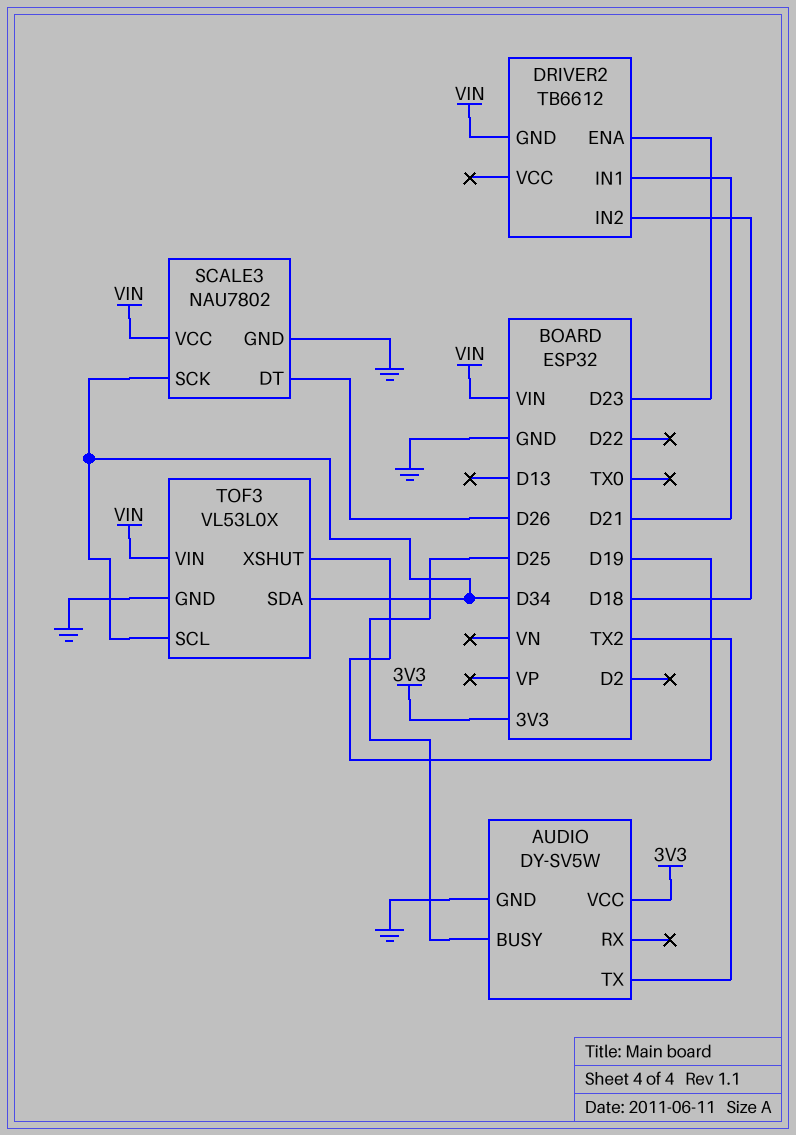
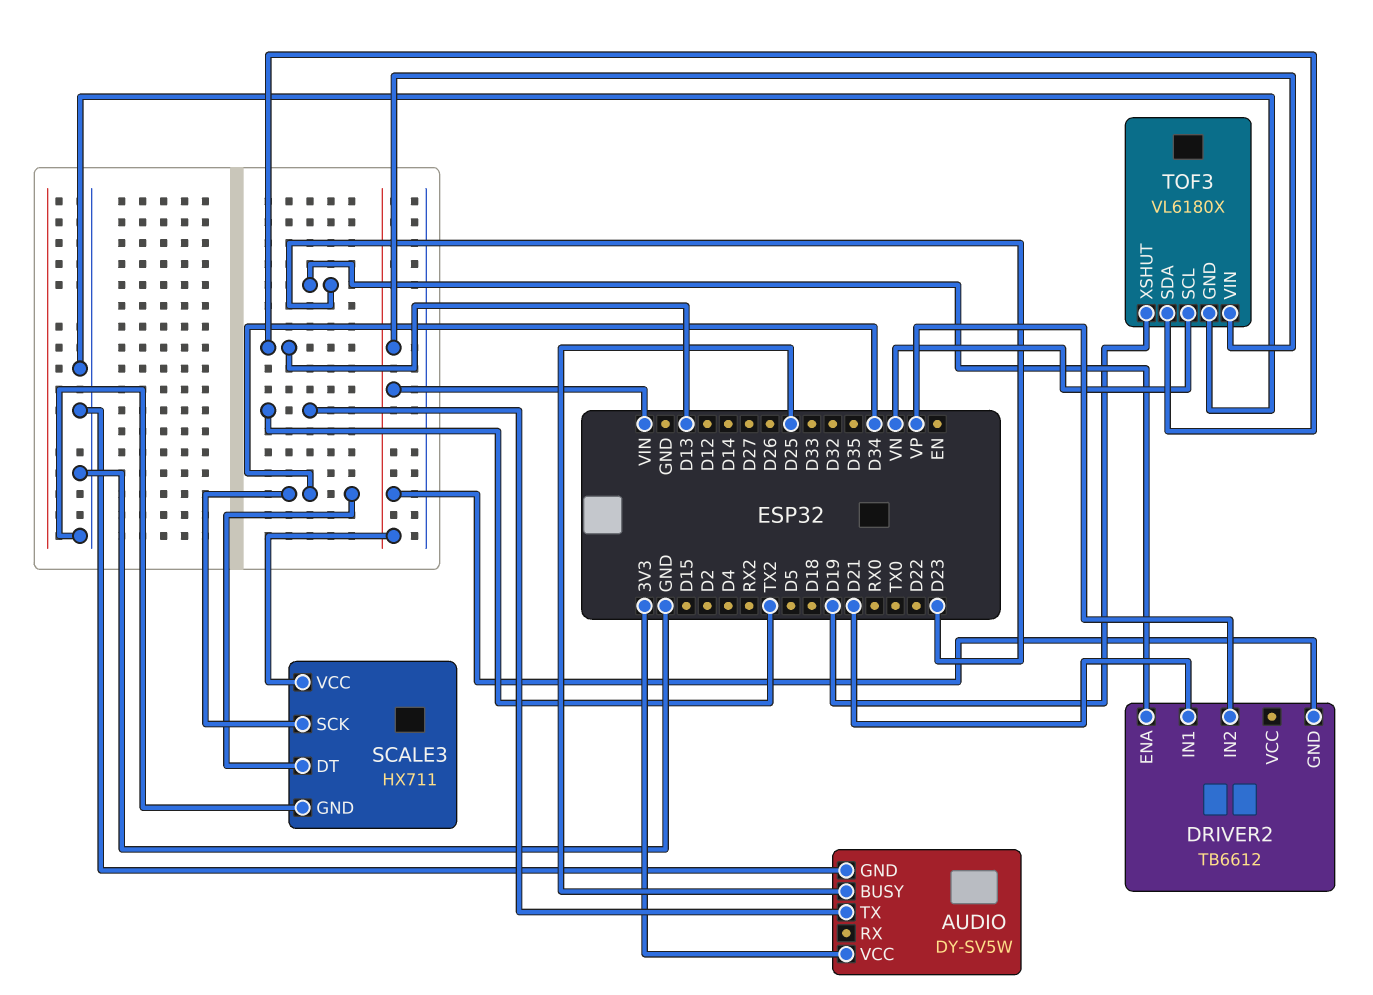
DRIVER2 pin IN2: D18 -> VP
SCALE3: NAU7802 -> HX711
SCALE3 pin DT: D26 -> D34
TOF3: VL53L0X -> VL6180X
TOF3 pin SCL: D34 -> VN
TOF3 pin SDA: D34 -> D13

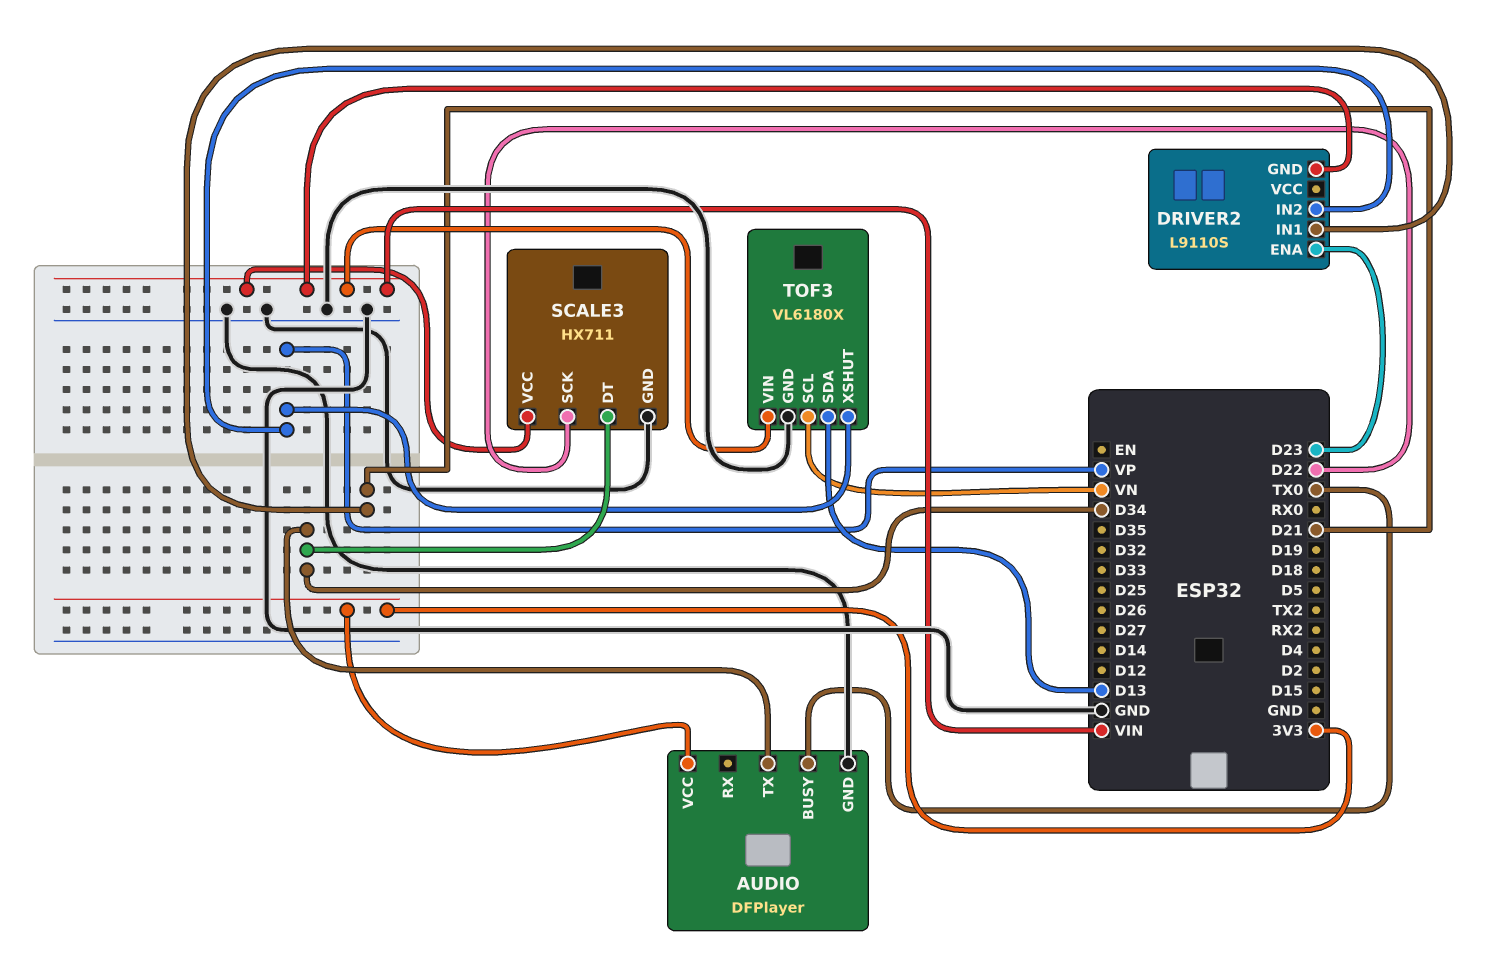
AUDIO: DY-SV5W -> DFPlayer
AUDIO pin BUSY: D25 -> TX0
AUDIO pin TX: TX2 -> D34
DRIVER2: TB6612 -> L9110S
SCALE3 pin SCK: D34 -> D22
TOF3 pin XSHUT: D19 -> VP

